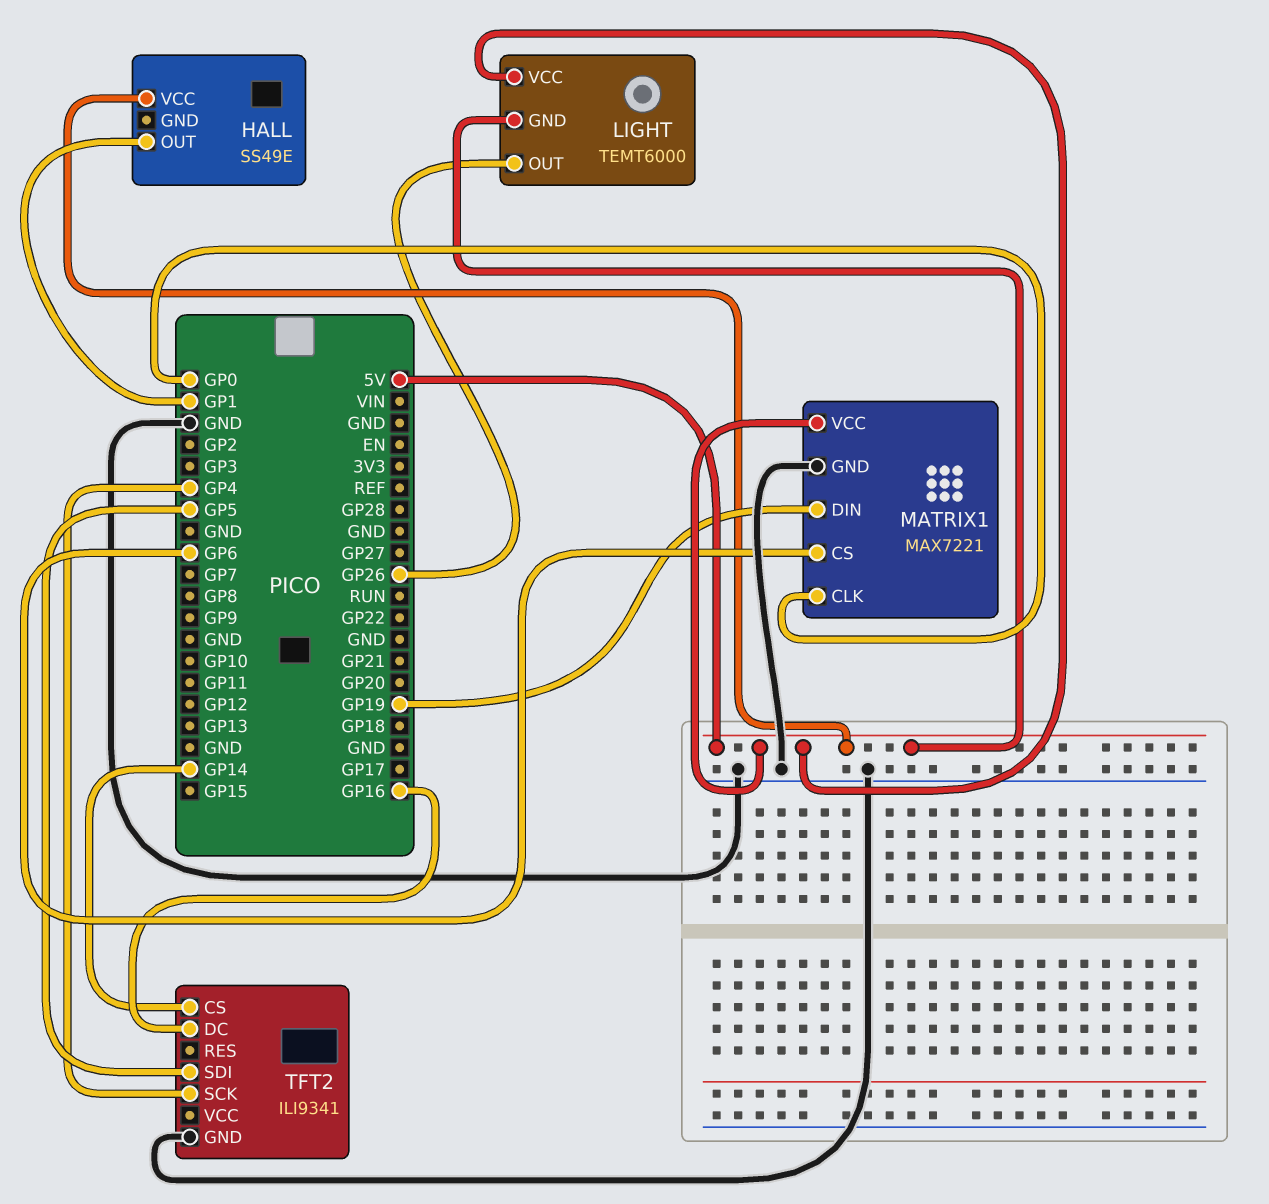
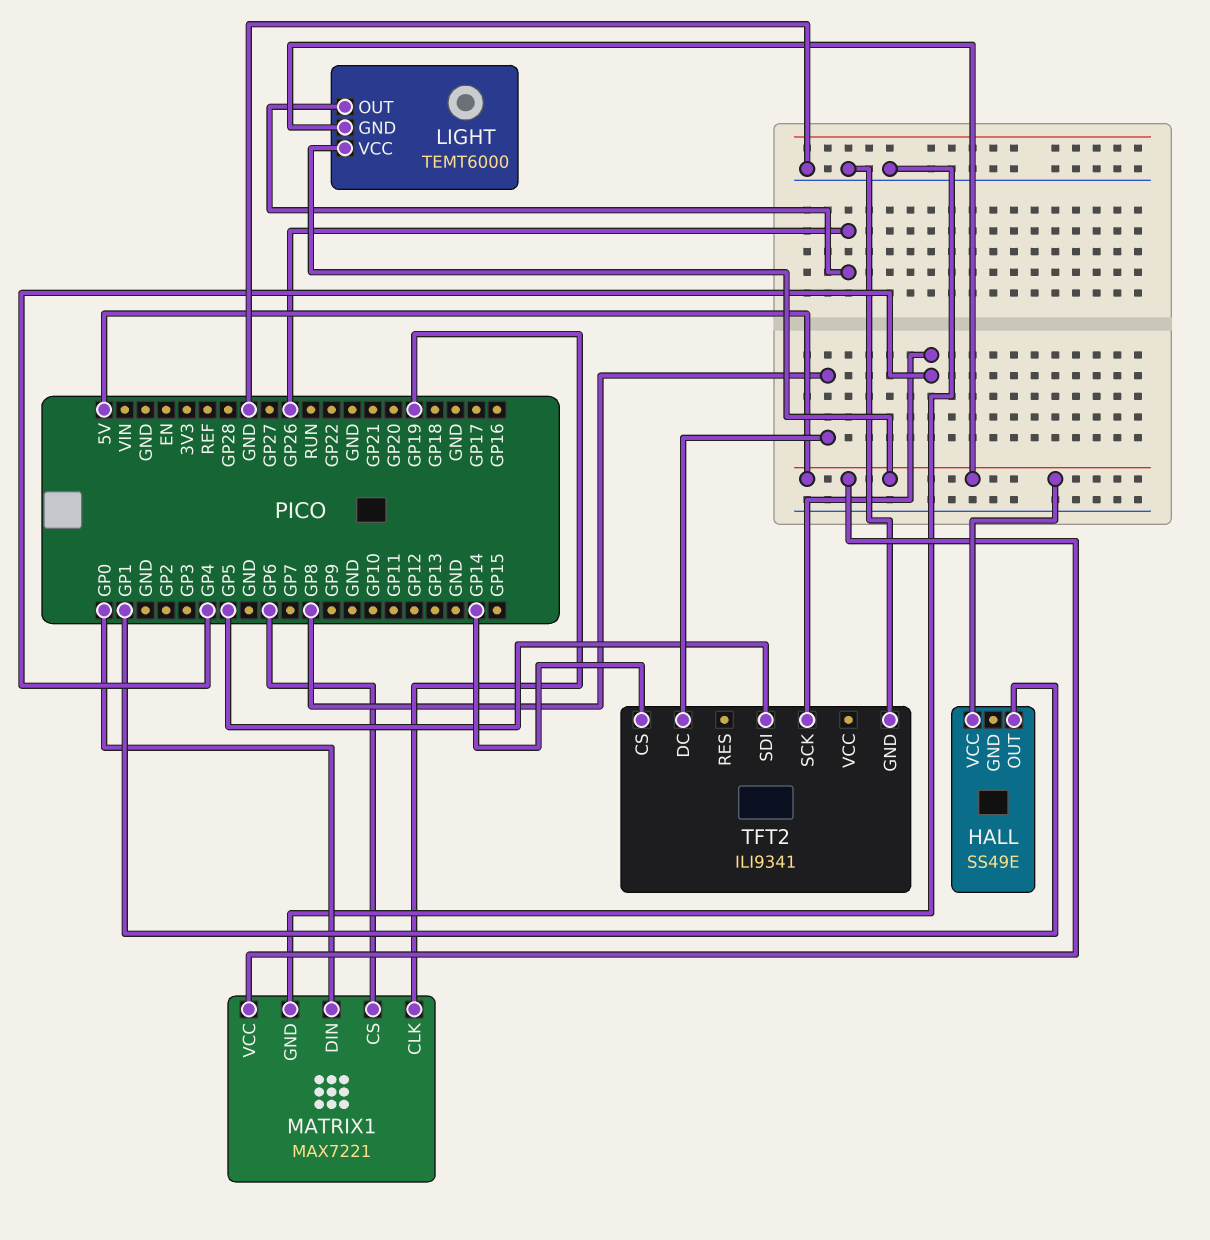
MATRIX1 pin CLK: GP0 -> GP19
MATRIX1 pin DIN: GP19 -> GP0
TFT2 pin DC: GP16 -> GP8

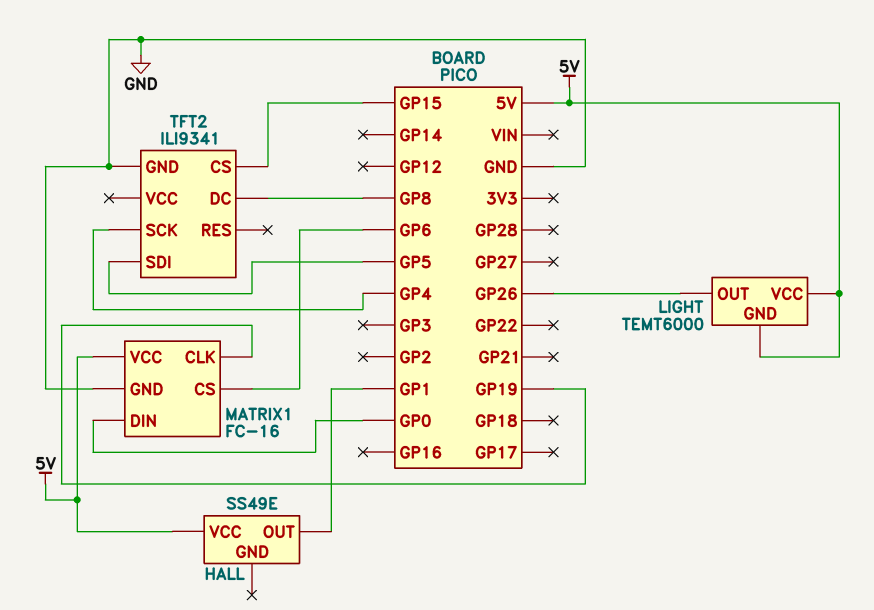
MATRIX1: MAX7221 -> FC-16
TFT2 pin CS: GP14 -> GP15

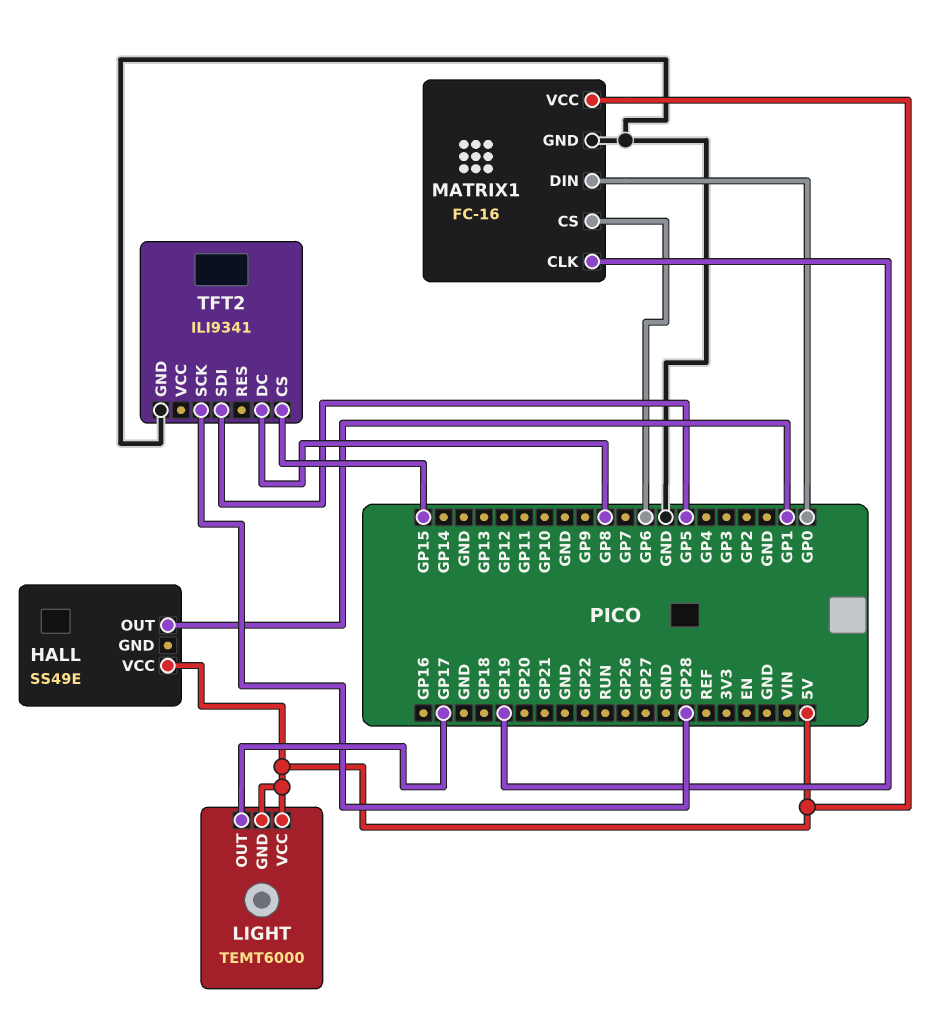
LIGHT pin OUT: GP26 -> GP17
TFT2 pin SCK: GP4 -> GP28

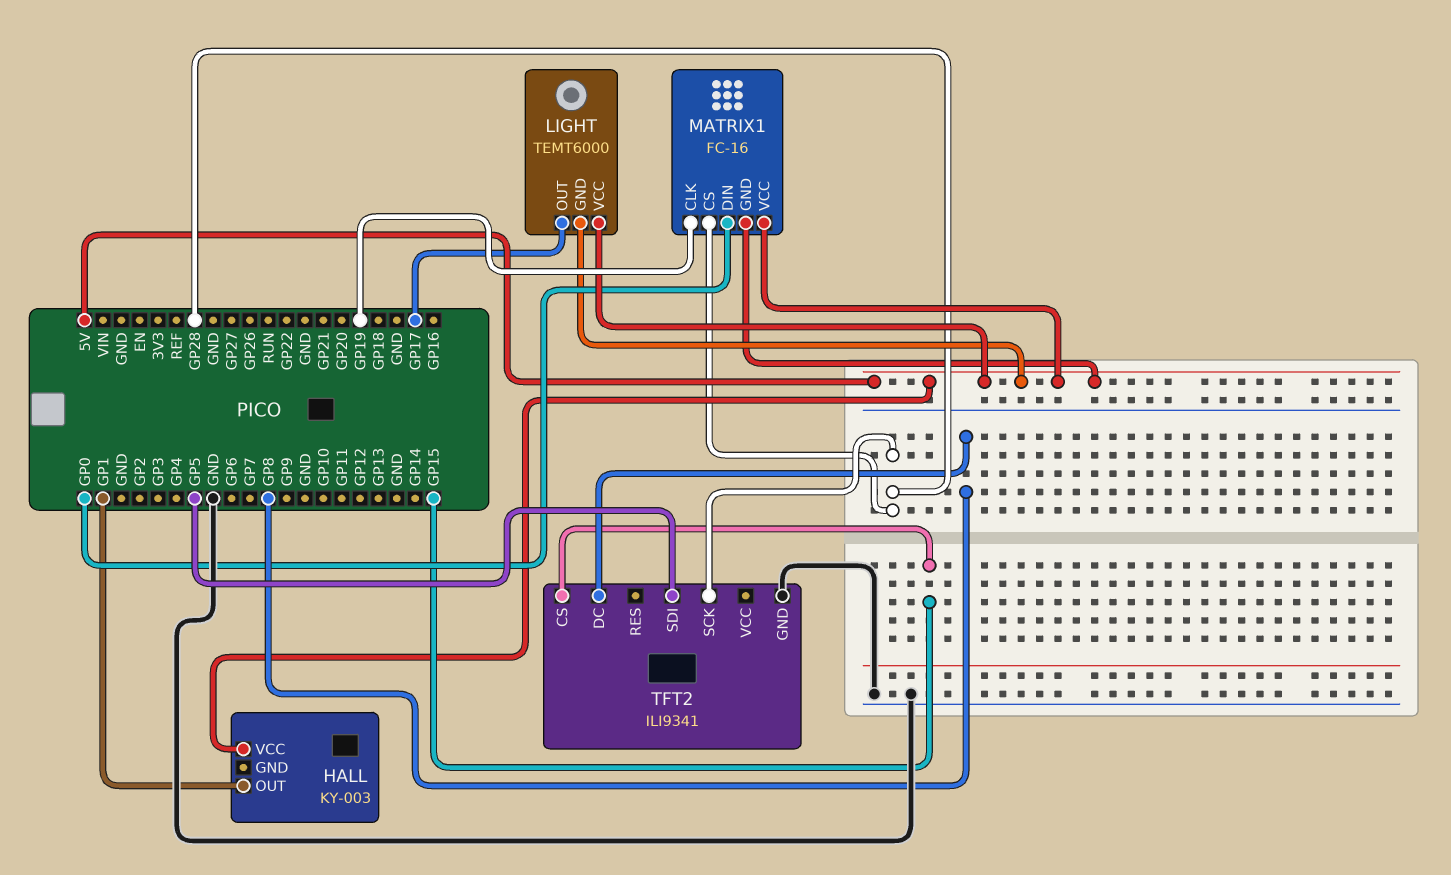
HALL: SS49E -> KY-003
MATRIX1 pin CS: GP6 -> GP28
MATRIX1 pin GND: GND -> 5V

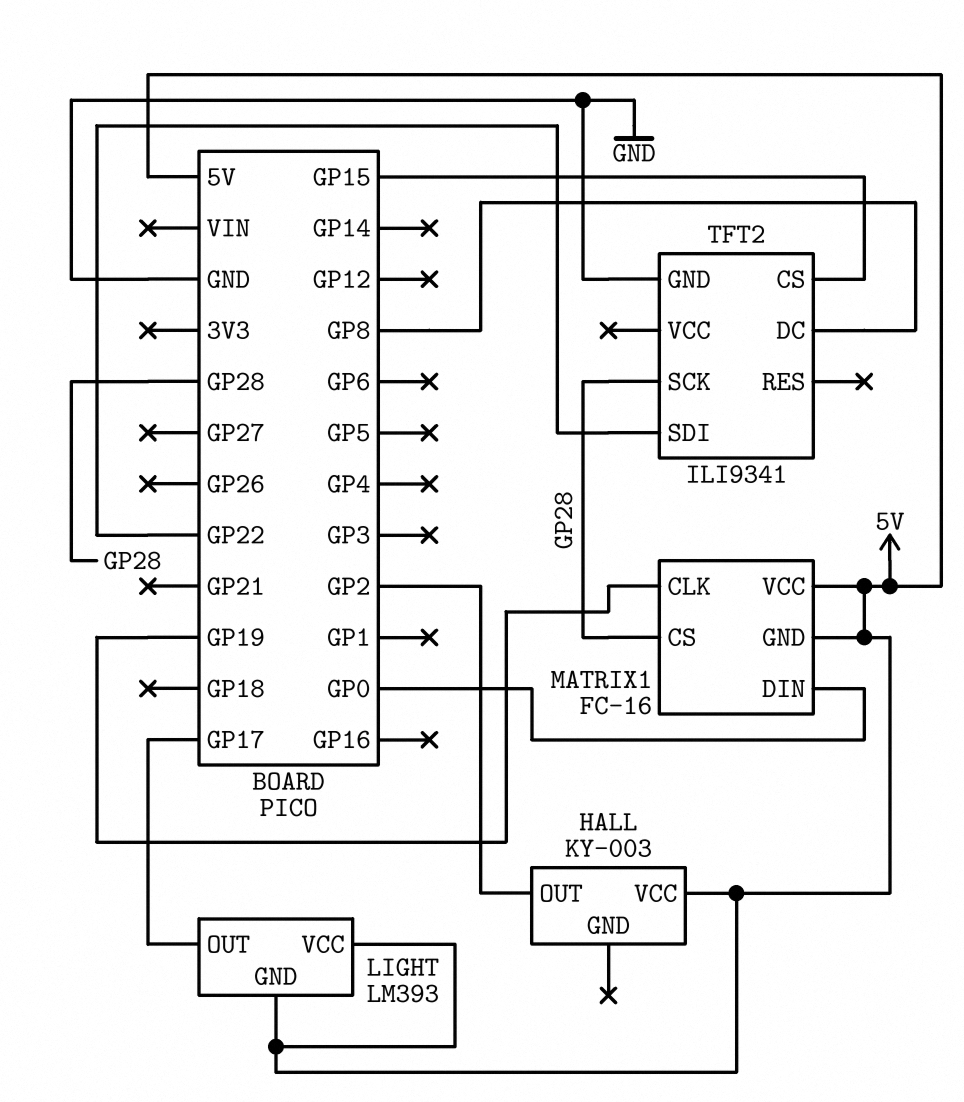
HALL pin OUT: GP1 -> GP2
LIGHT: TEMT6000 -> LM393
TFT2 pin SDI: GP5 -> GP22

